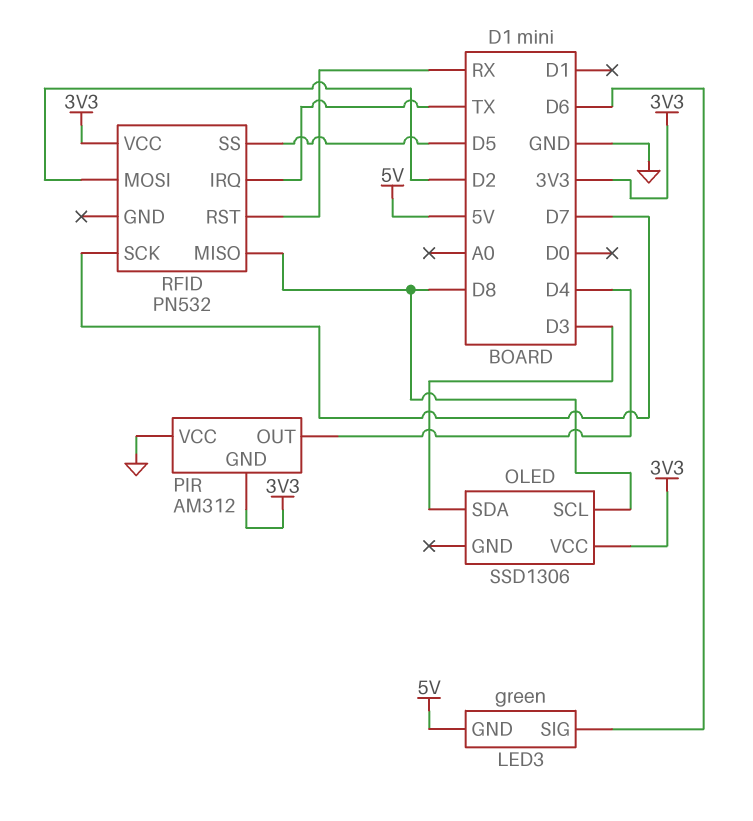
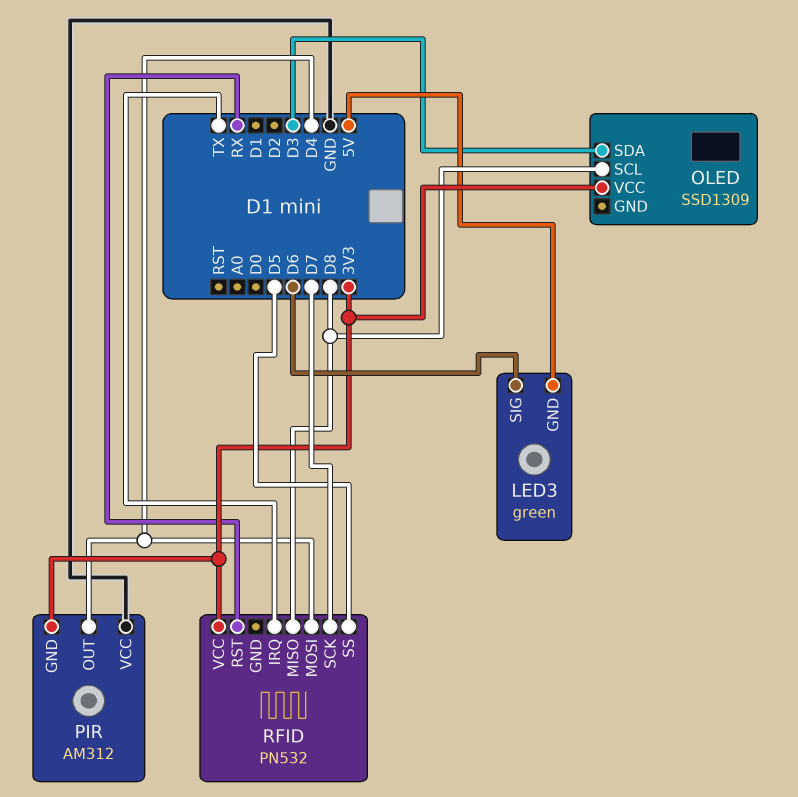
OLED: SSD1306 -> SSD1309
RFID pin MOSI: D2 -> D4

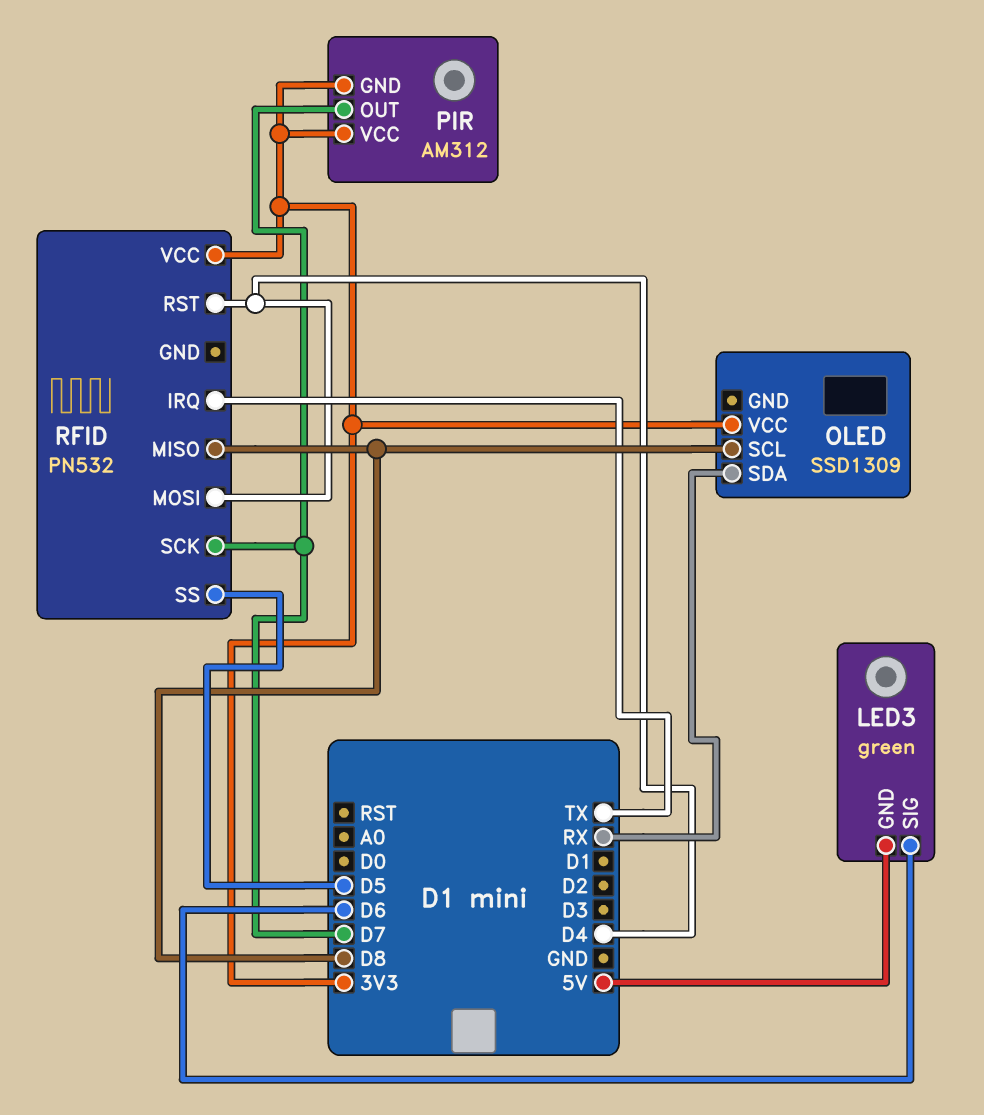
OLED pin SDA: D3 -> RX
PIR pin OUT: D4 -> D7
PIR pin VCC: GND -> 3V3
RFID pin RST: RX -> D4

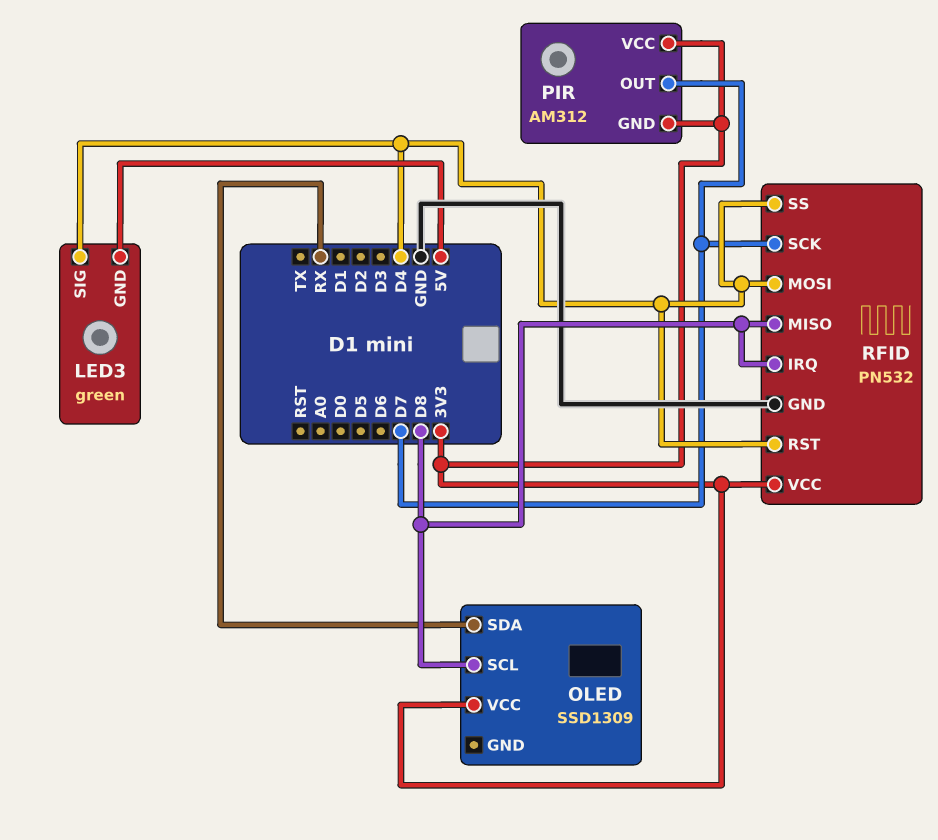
LED3 pin SIG: D6 -> D4
RFID pin GND: none -> GND
RFID pin IRQ: TX -> D8
RFID pin SS: D5 -> D4

